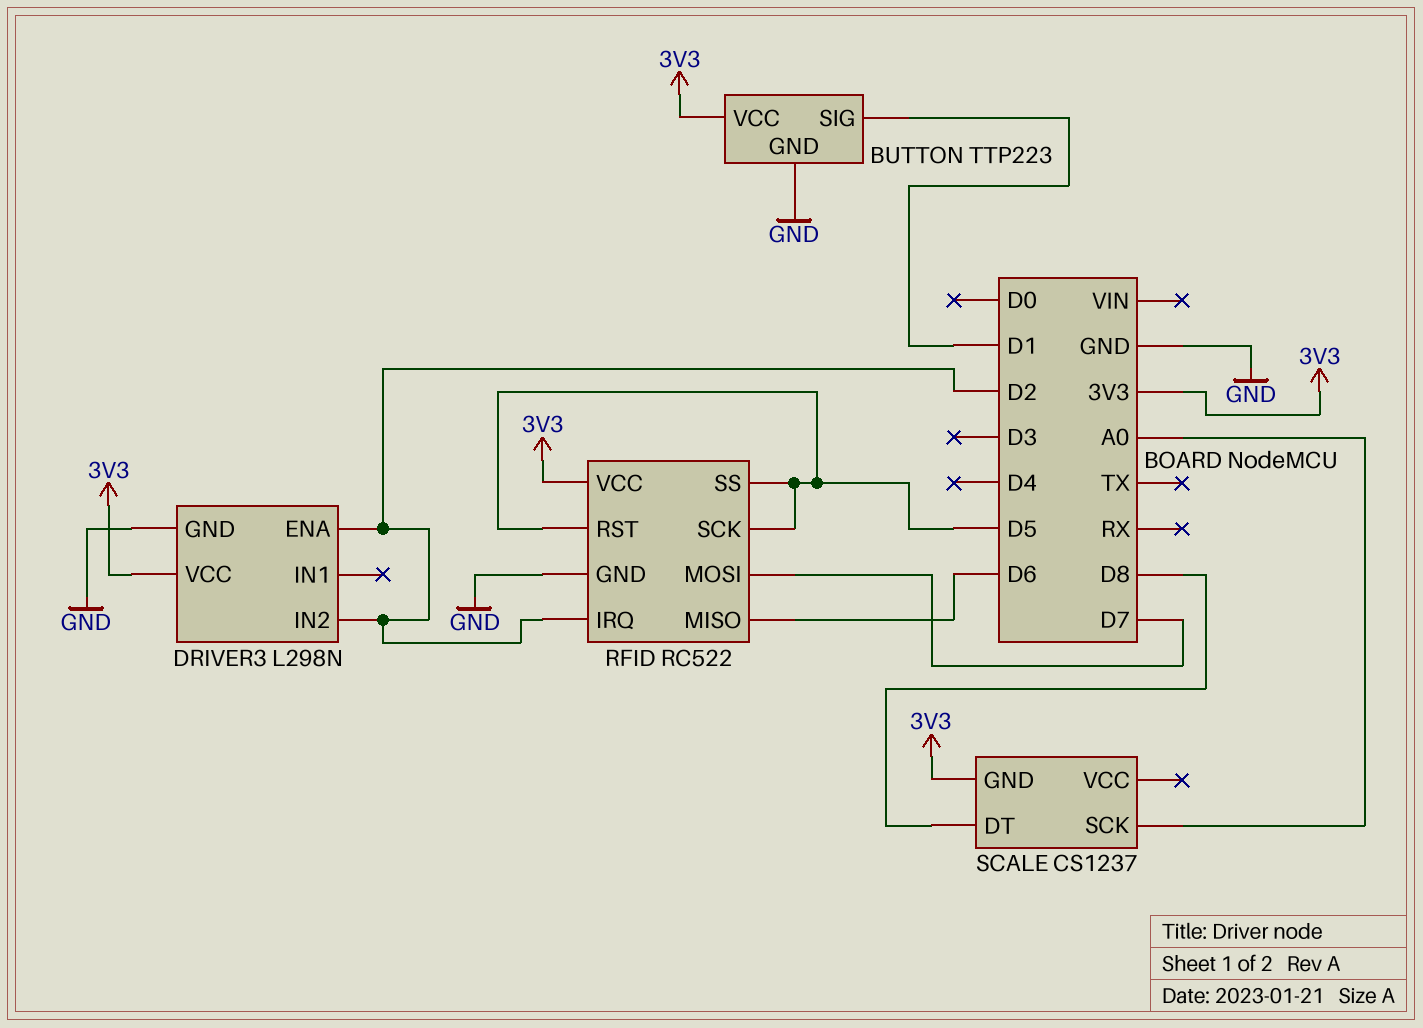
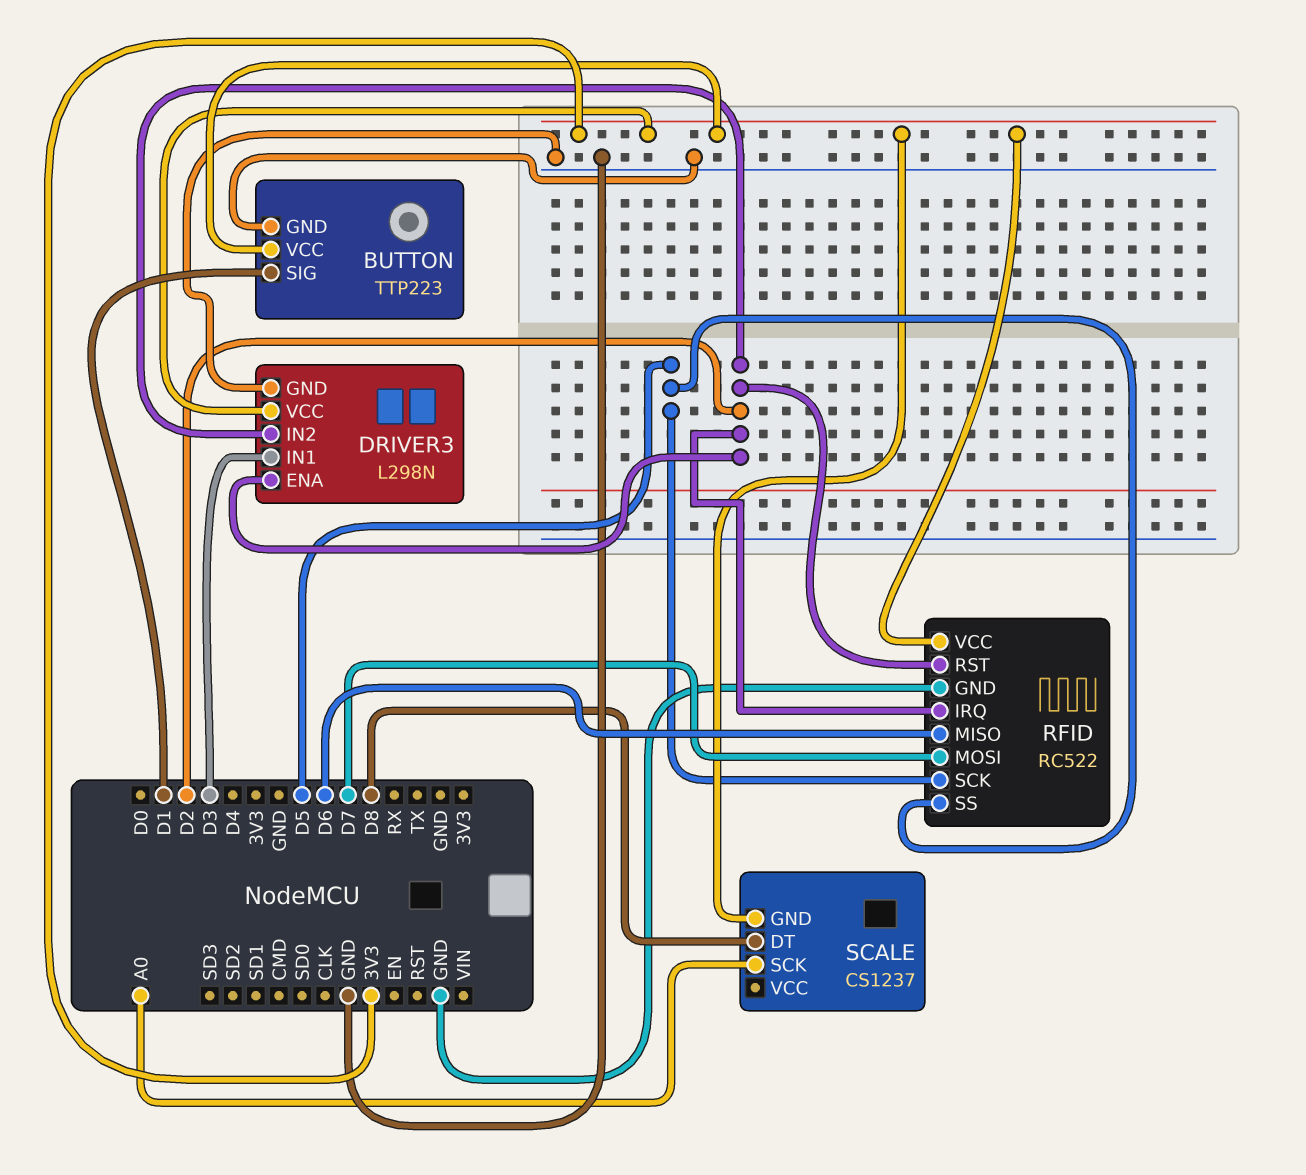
DRIVER3 pin IN1: none -> D3
RFID pin RST: D5 -> D2

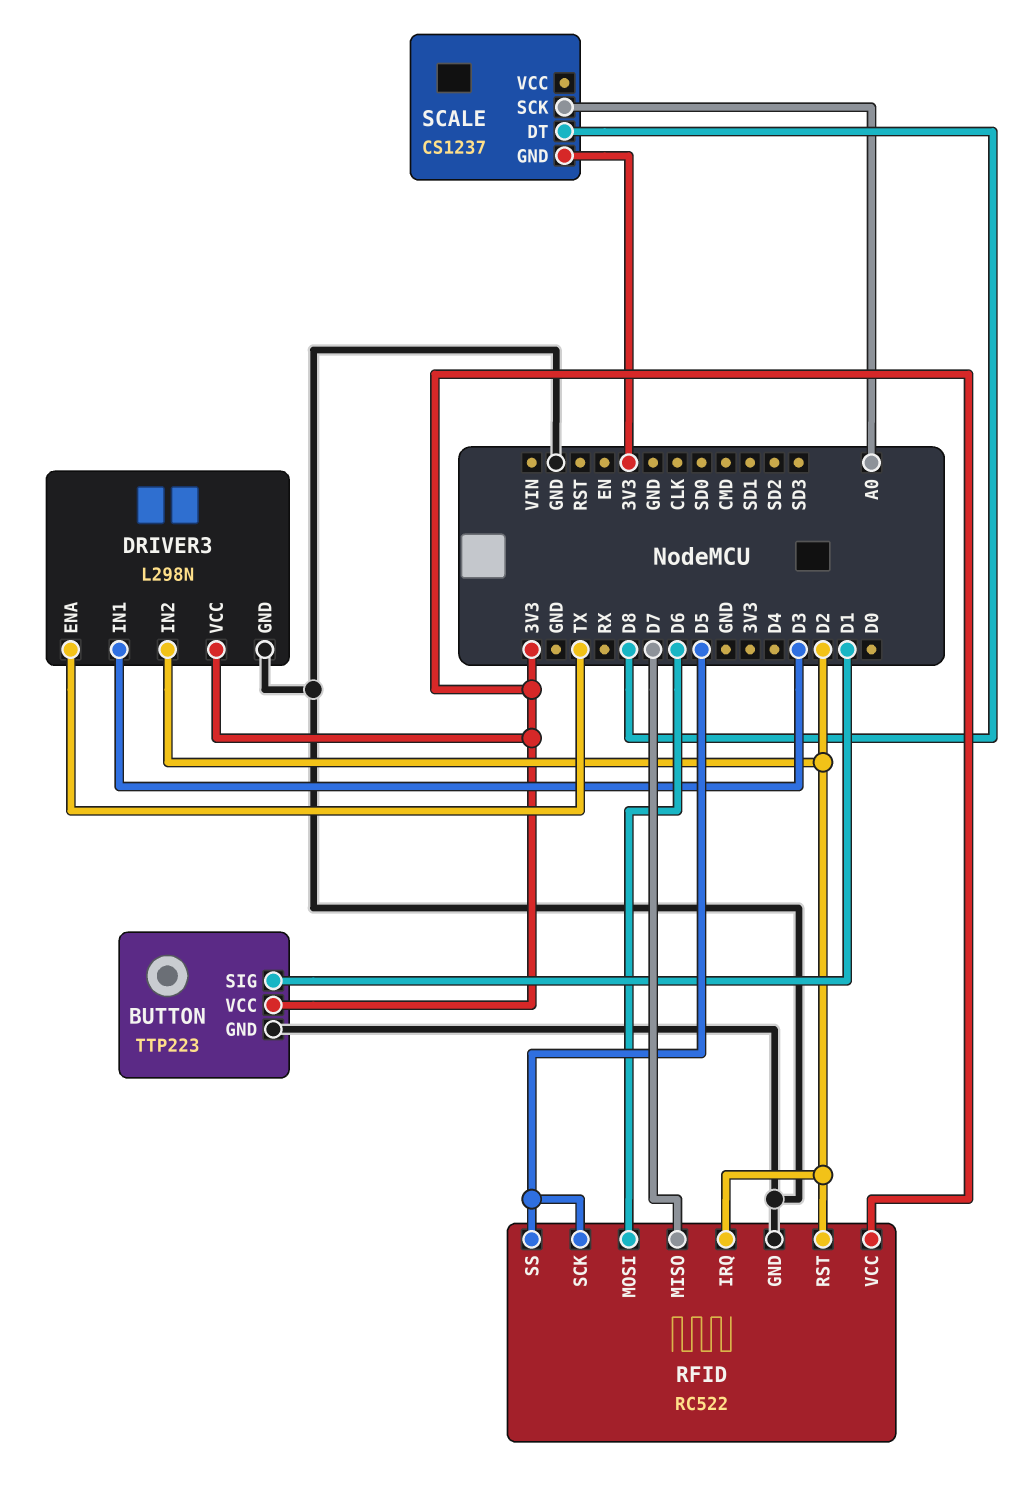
DRIVER3 pin ENA: D2 -> TX
RFID pin MISO: D6 -> D7
RFID pin MOSI: D7 -> D6

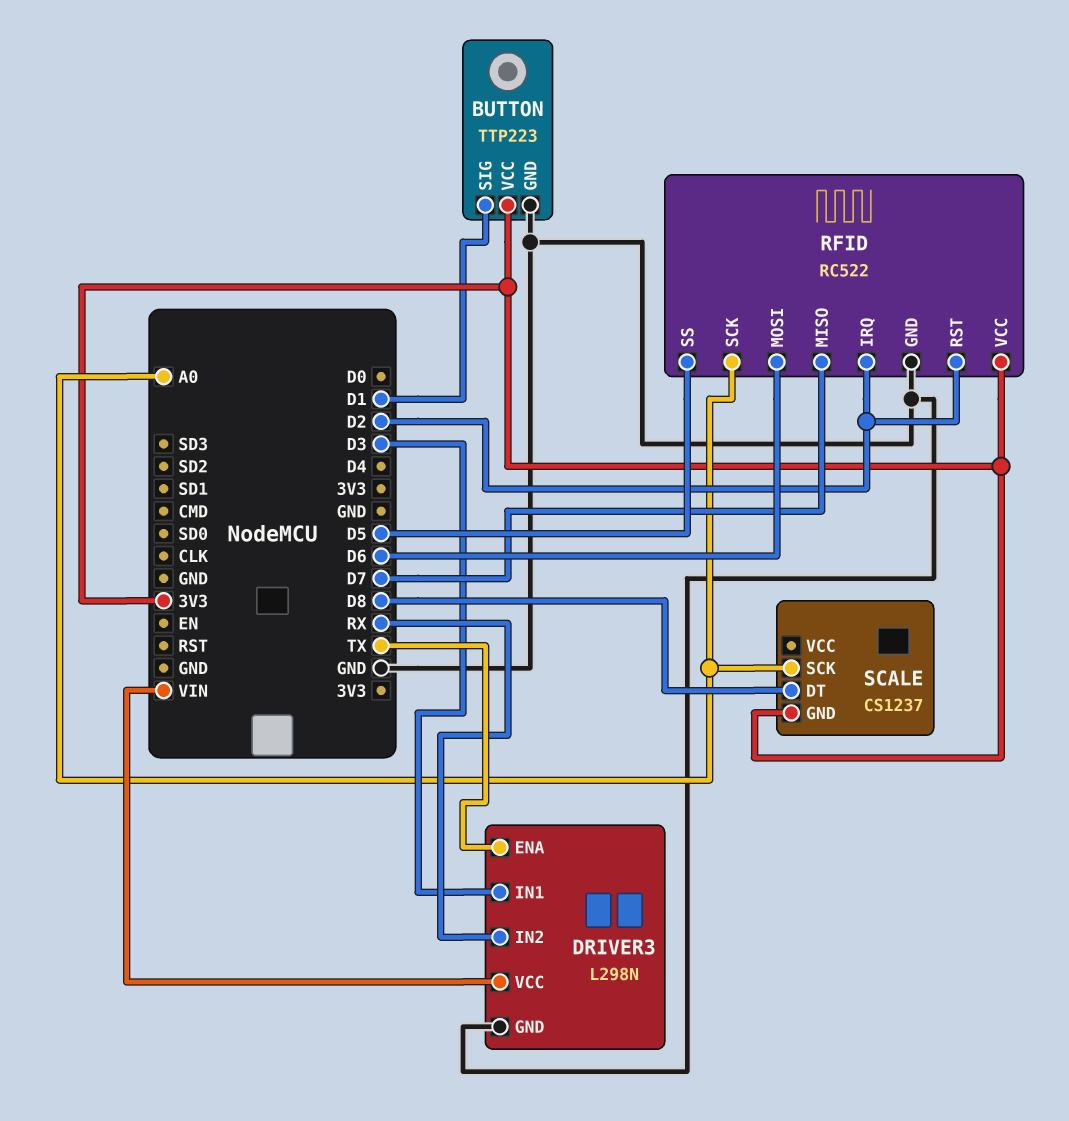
DRIVER3 pin IN2: D2 -> RX
DRIVER3 pin VCC: 3V3 -> VIN
RFID pin SCK: D5 -> A0

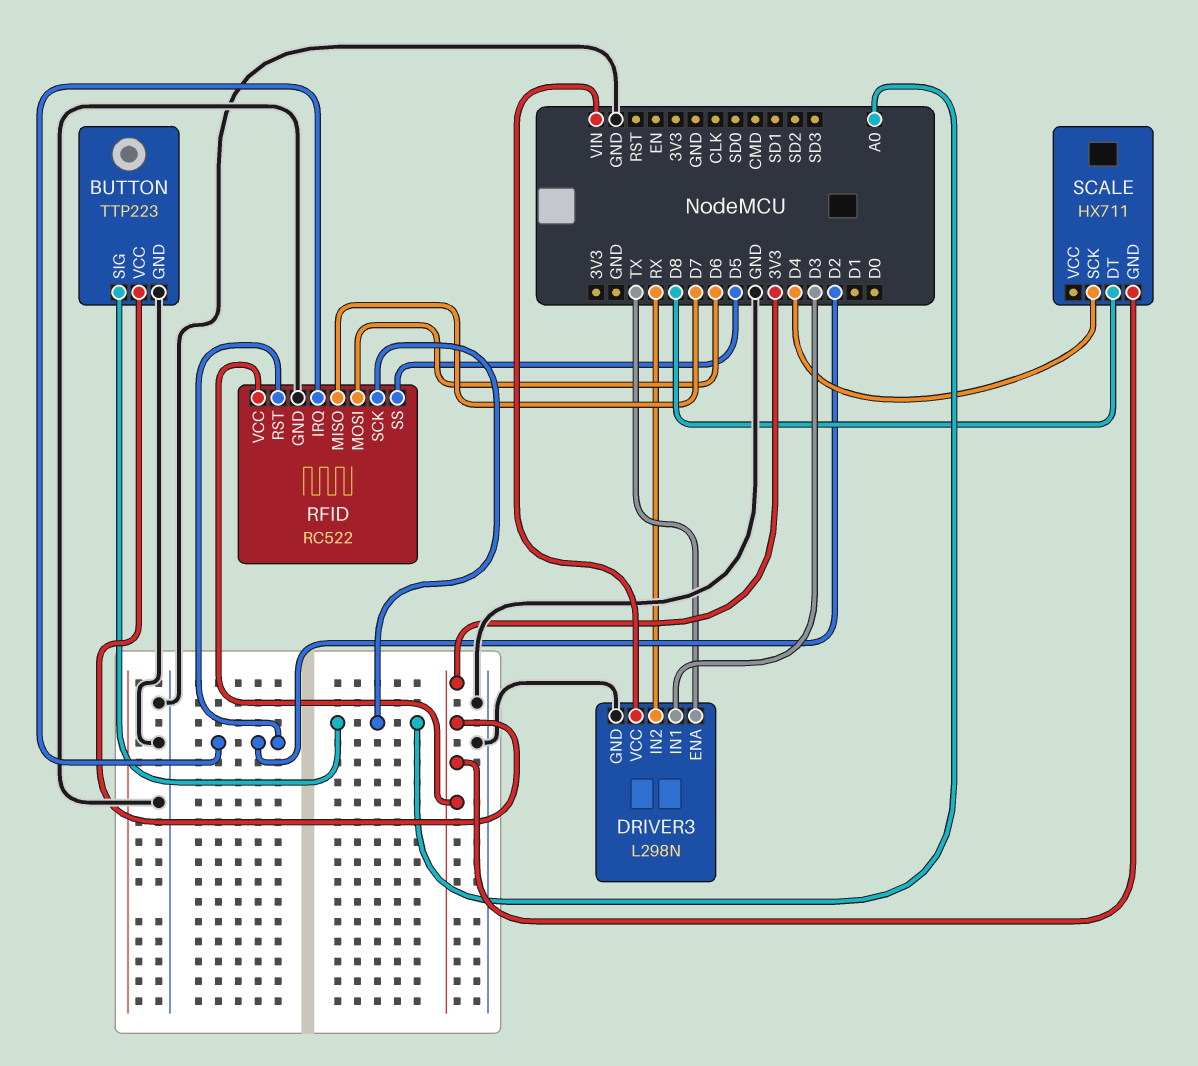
BUTTON pin SIG: D1 -> A0
SCALE: CS1237 -> HX711
SCALE pin SCK: A0 -> D4

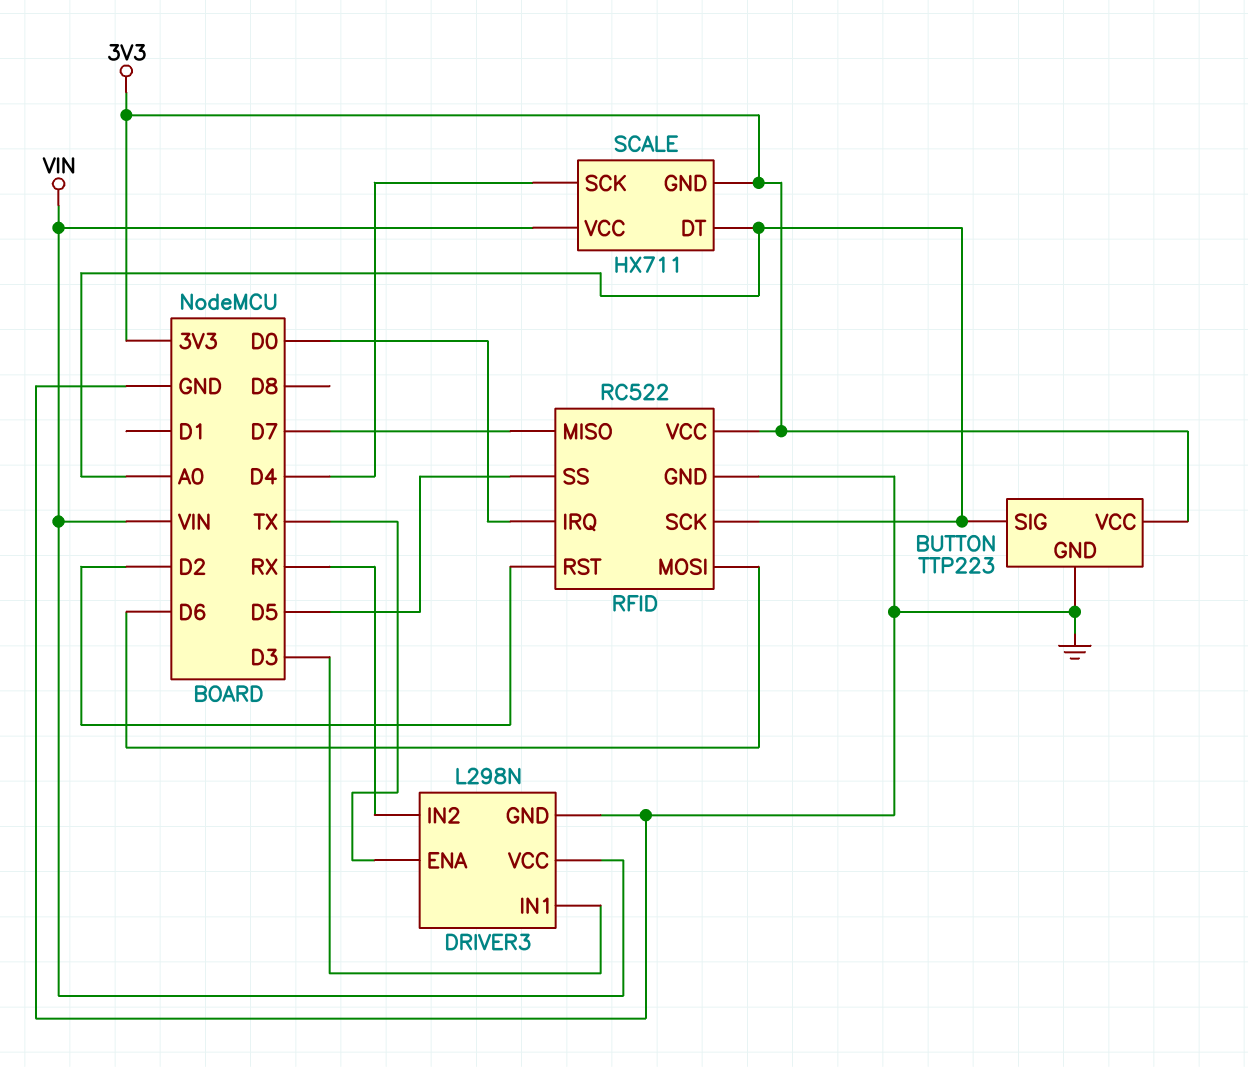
RFID pin IRQ: D2 -> D0
SCALE pin DT: D8 -> A0
SCALE pin VCC: none -> VIN

